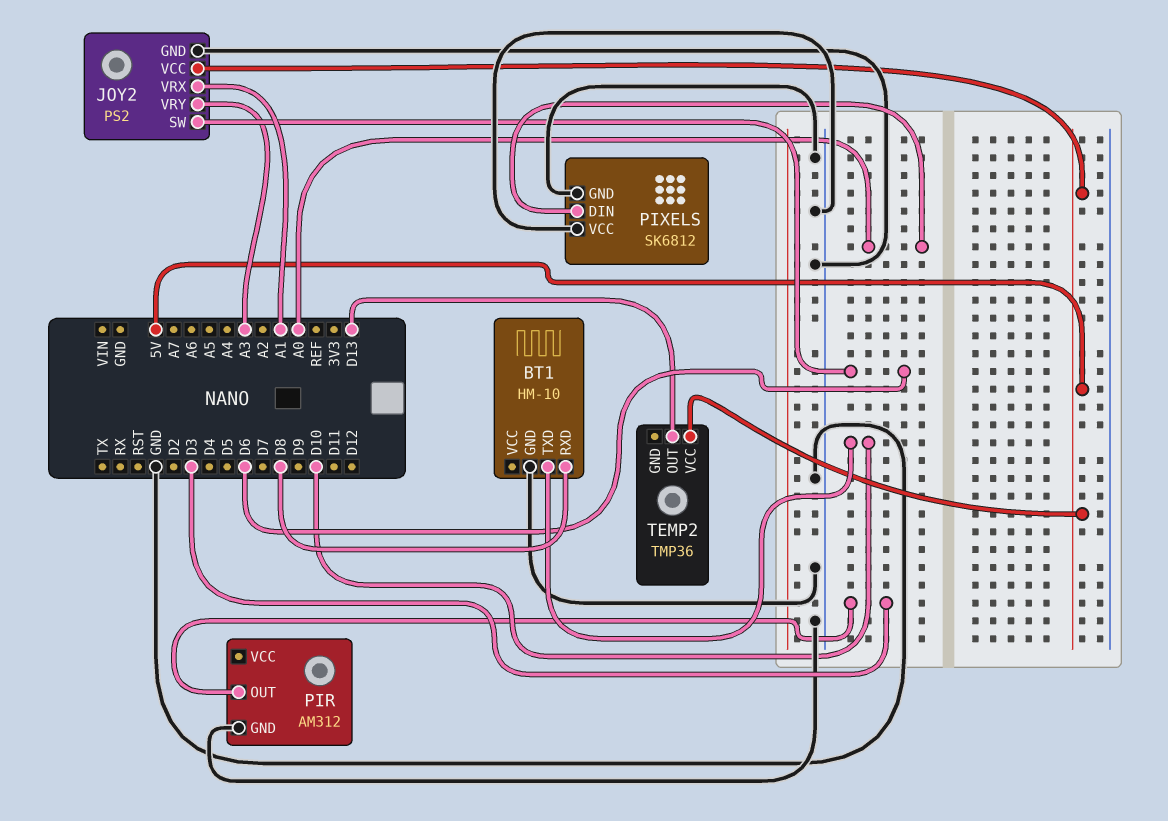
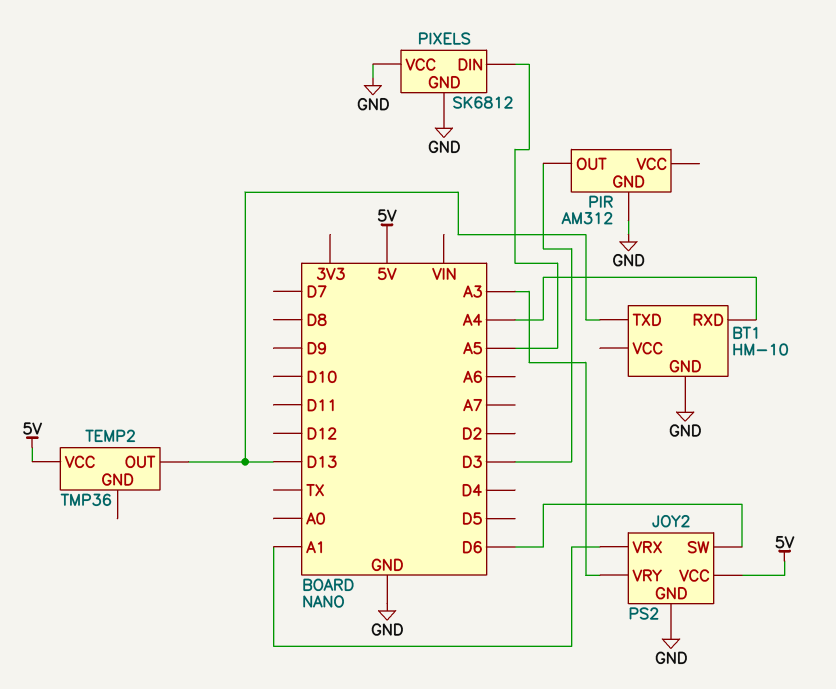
BT1 pin RXD: D8 -> A4
BT1 pin TXD: D10 -> D13
PIXELS pin DIN: A0 -> A5

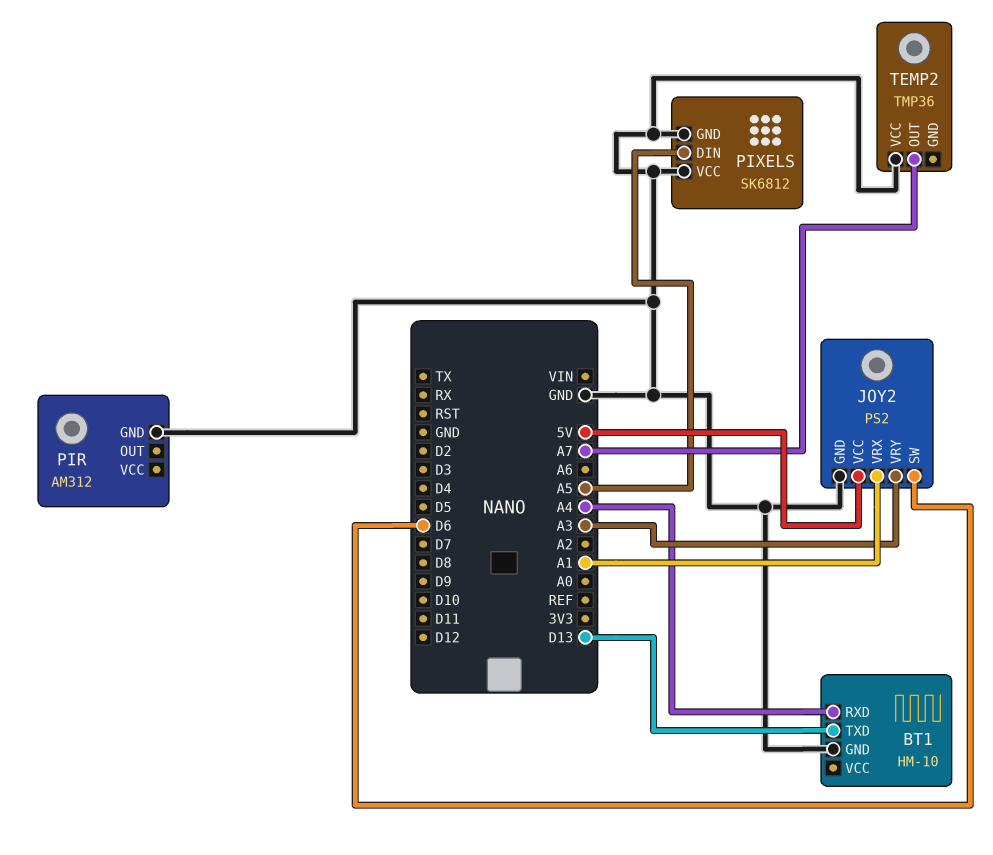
PIR pin OUT: D3 -> none
TEMP2 pin OUT: D13 -> A7
TEMP2 pin VCC: 5V -> GND

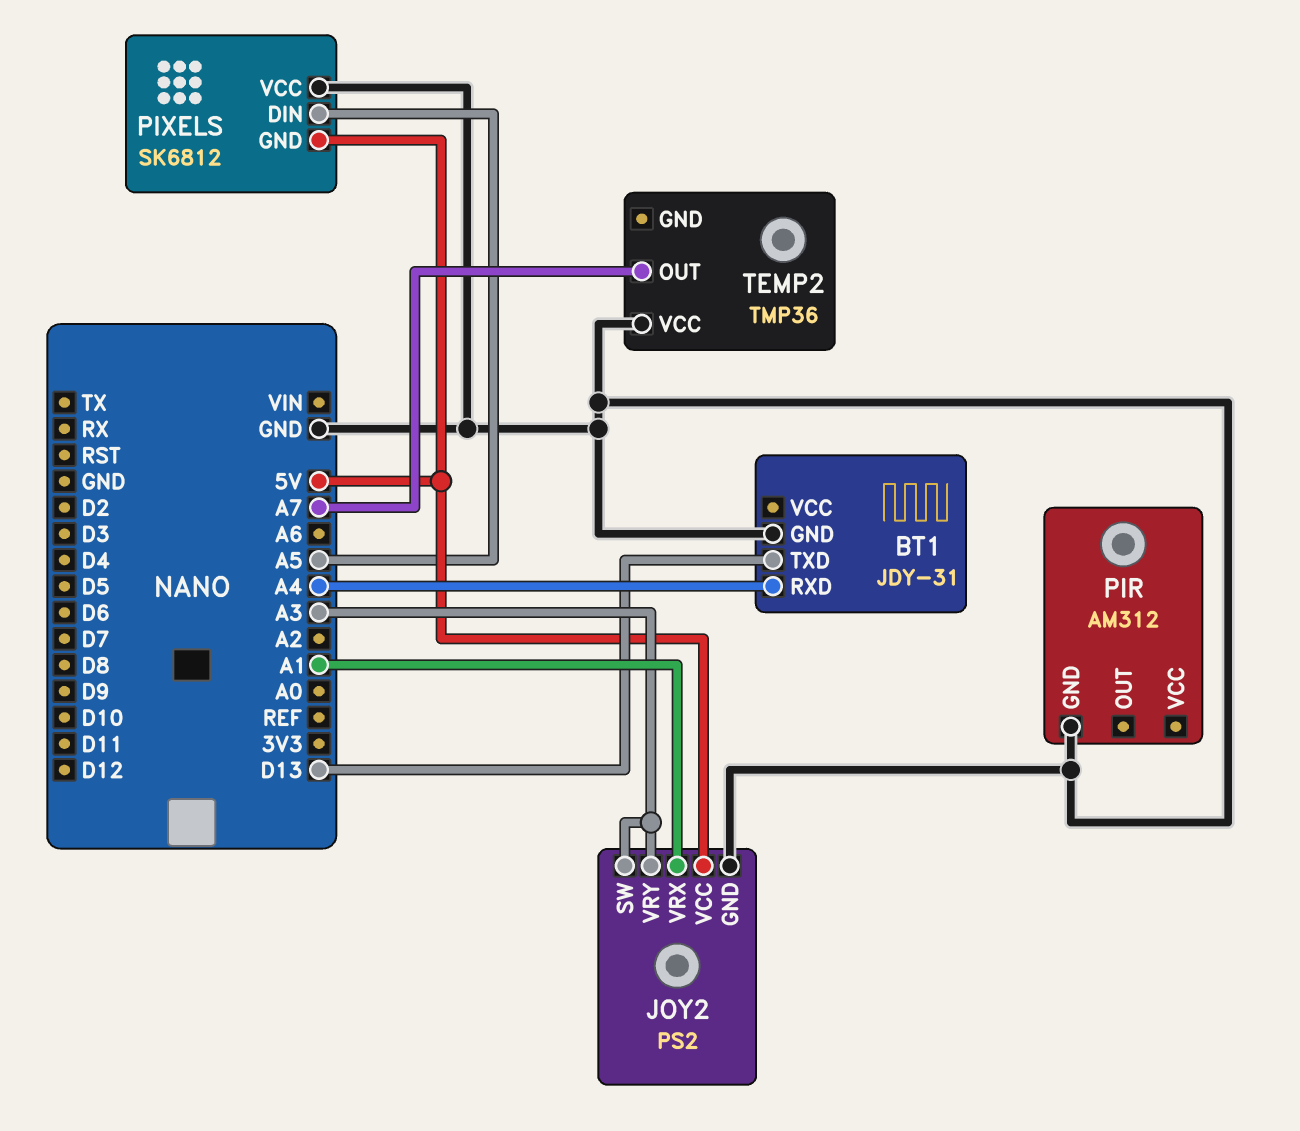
BT1: HM-10 -> JDY-31
JOY2 pin SW: D6 -> A3
PIXELS pin GND: GND -> 5V

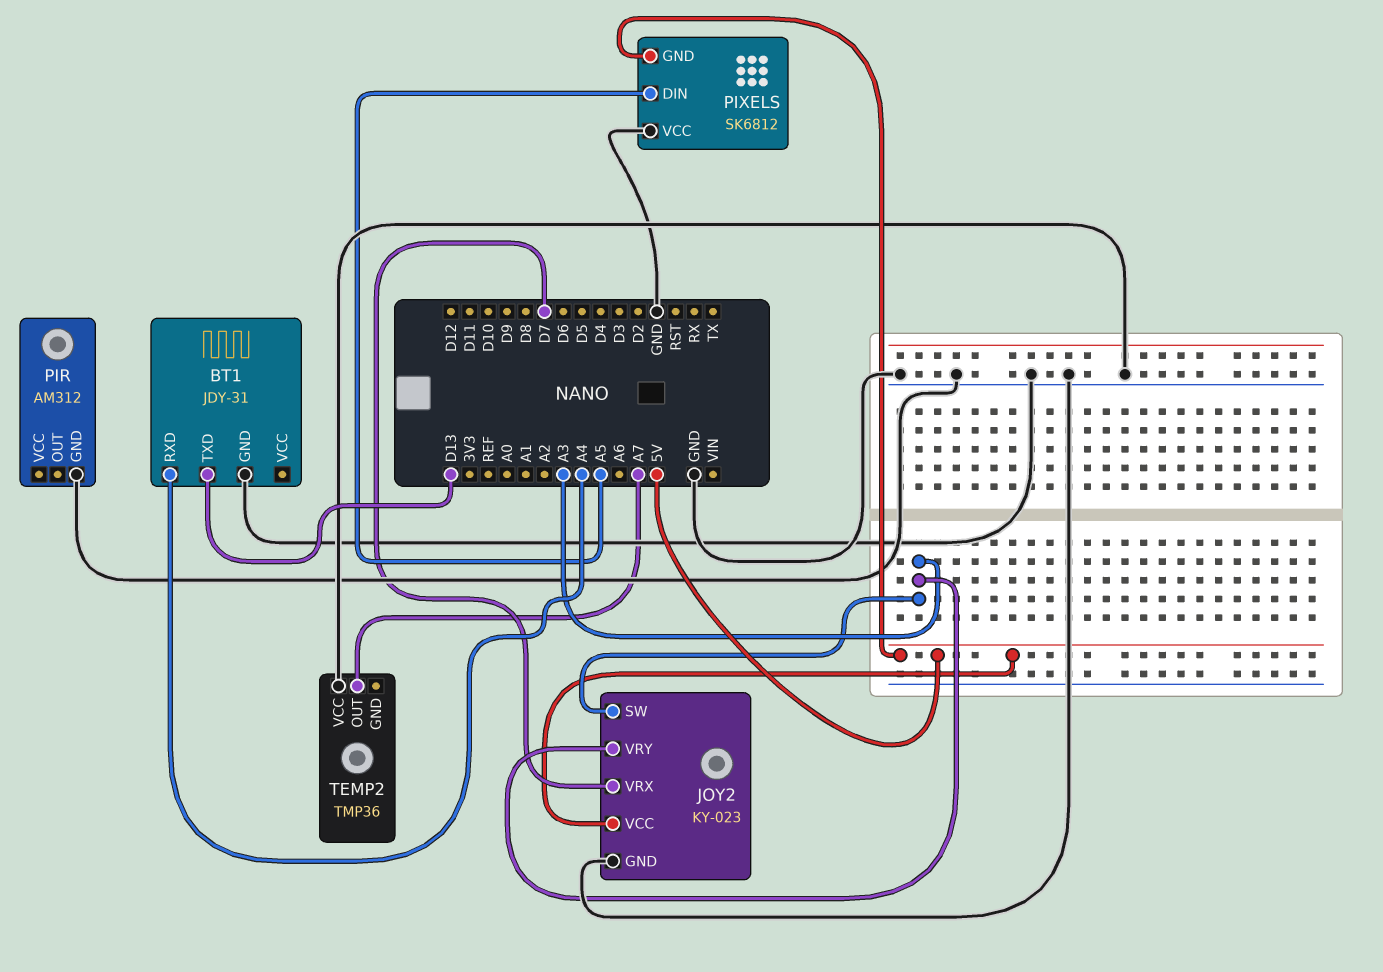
JOY2: PS2 -> KY-023
JOY2 pin VRX: A1 -> D7

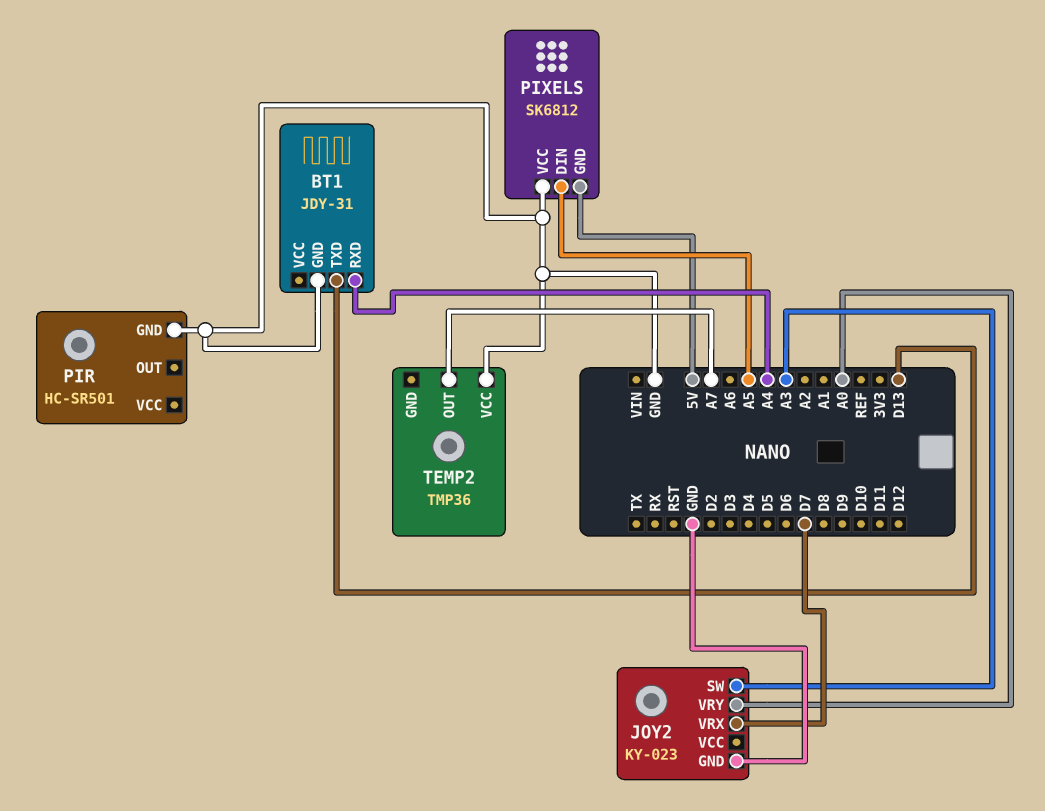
JOY2 pin VCC: 5V -> none
JOY2 pin VRY: A3 -> A0
PIR: AM312 -> HC-SR501

